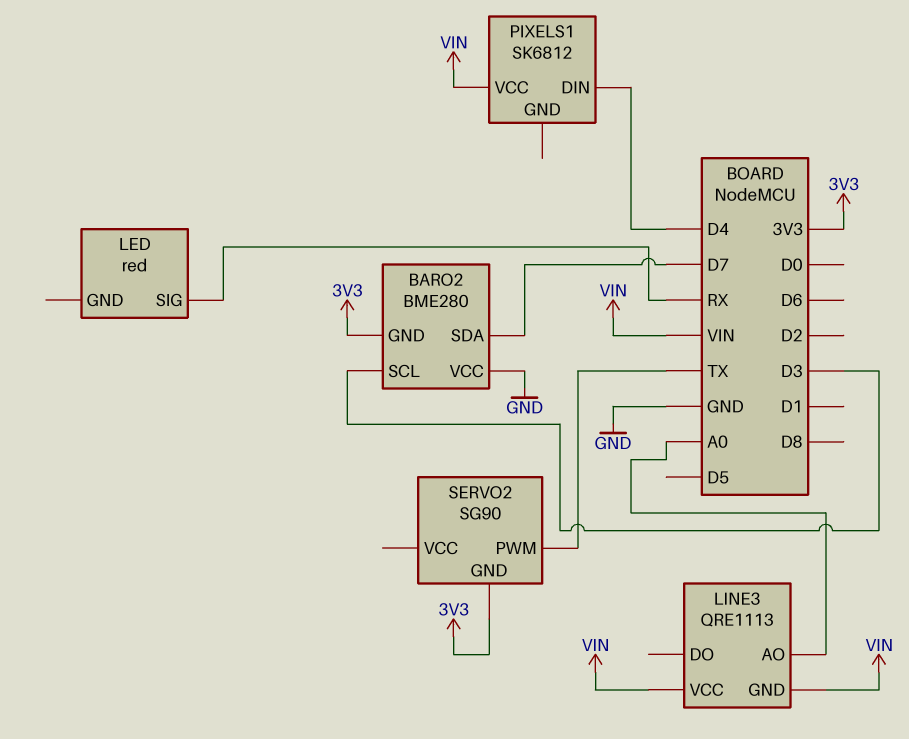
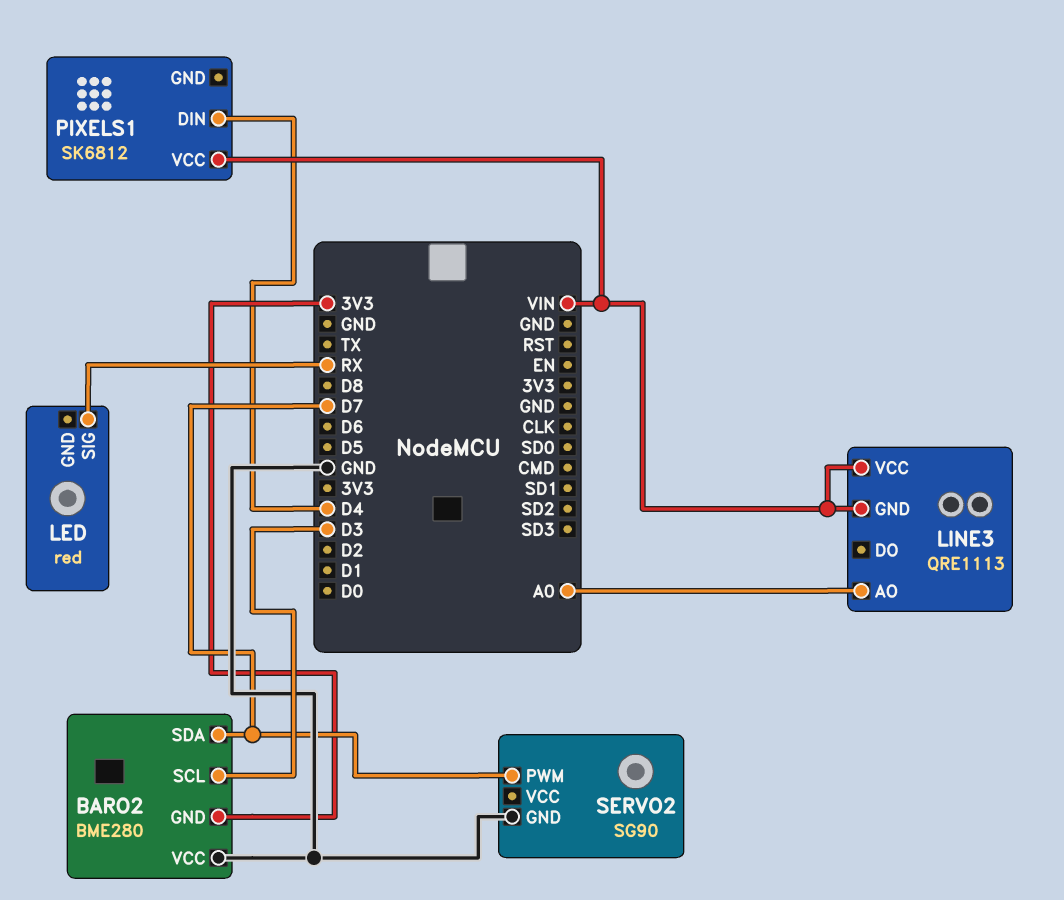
SERVO2 pin GND: 3V3 -> GND
SERVO2 pin PWM: TX -> D7

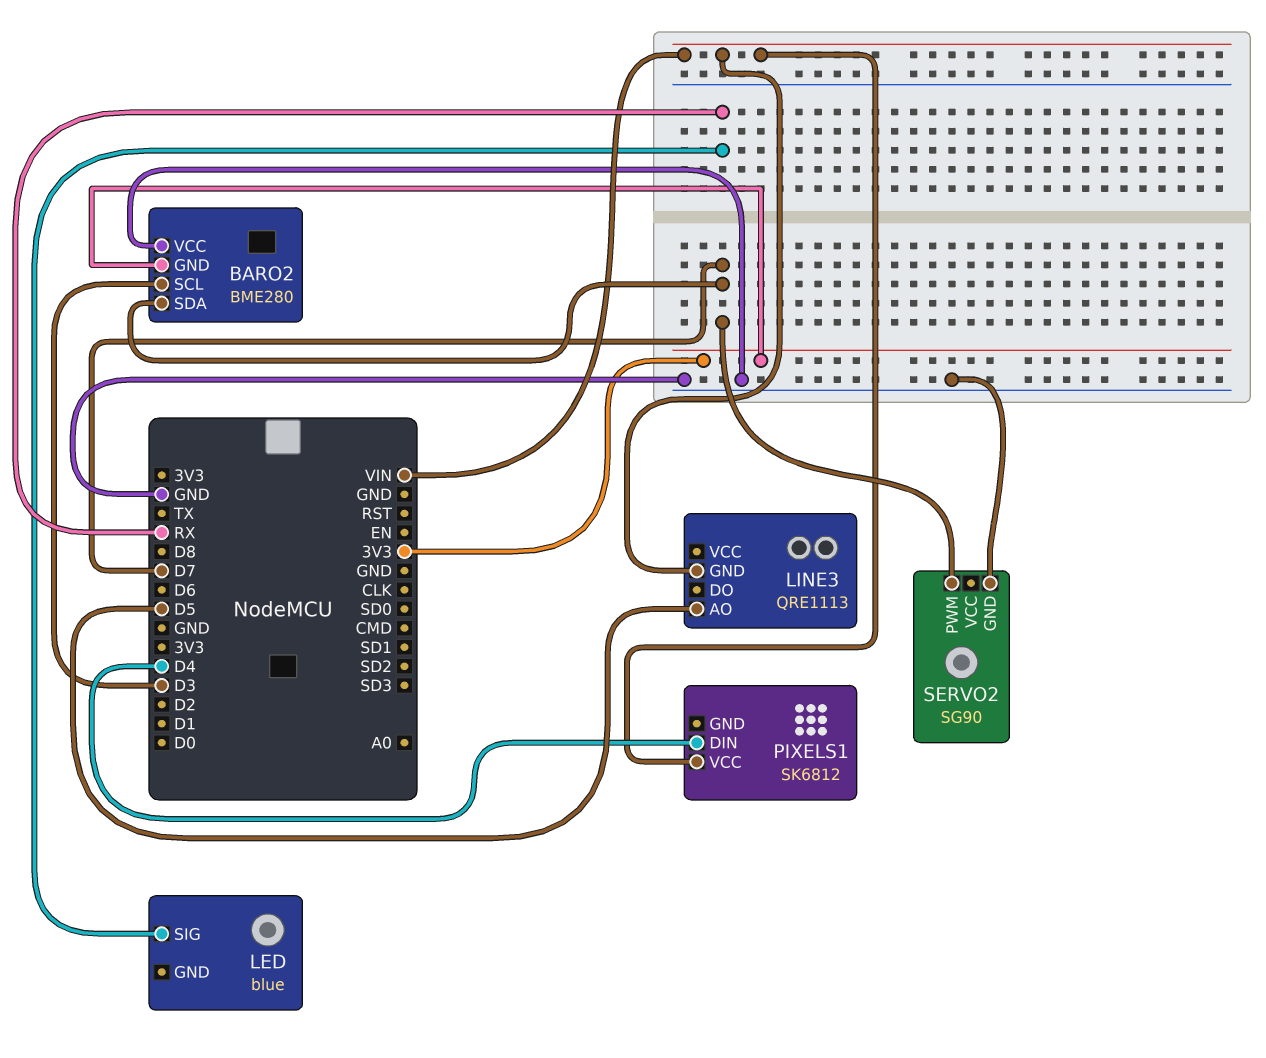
LED: red -> blue
LINE3 pin AO: A0 -> D5
LINE3 pin VCC: VIN -> none

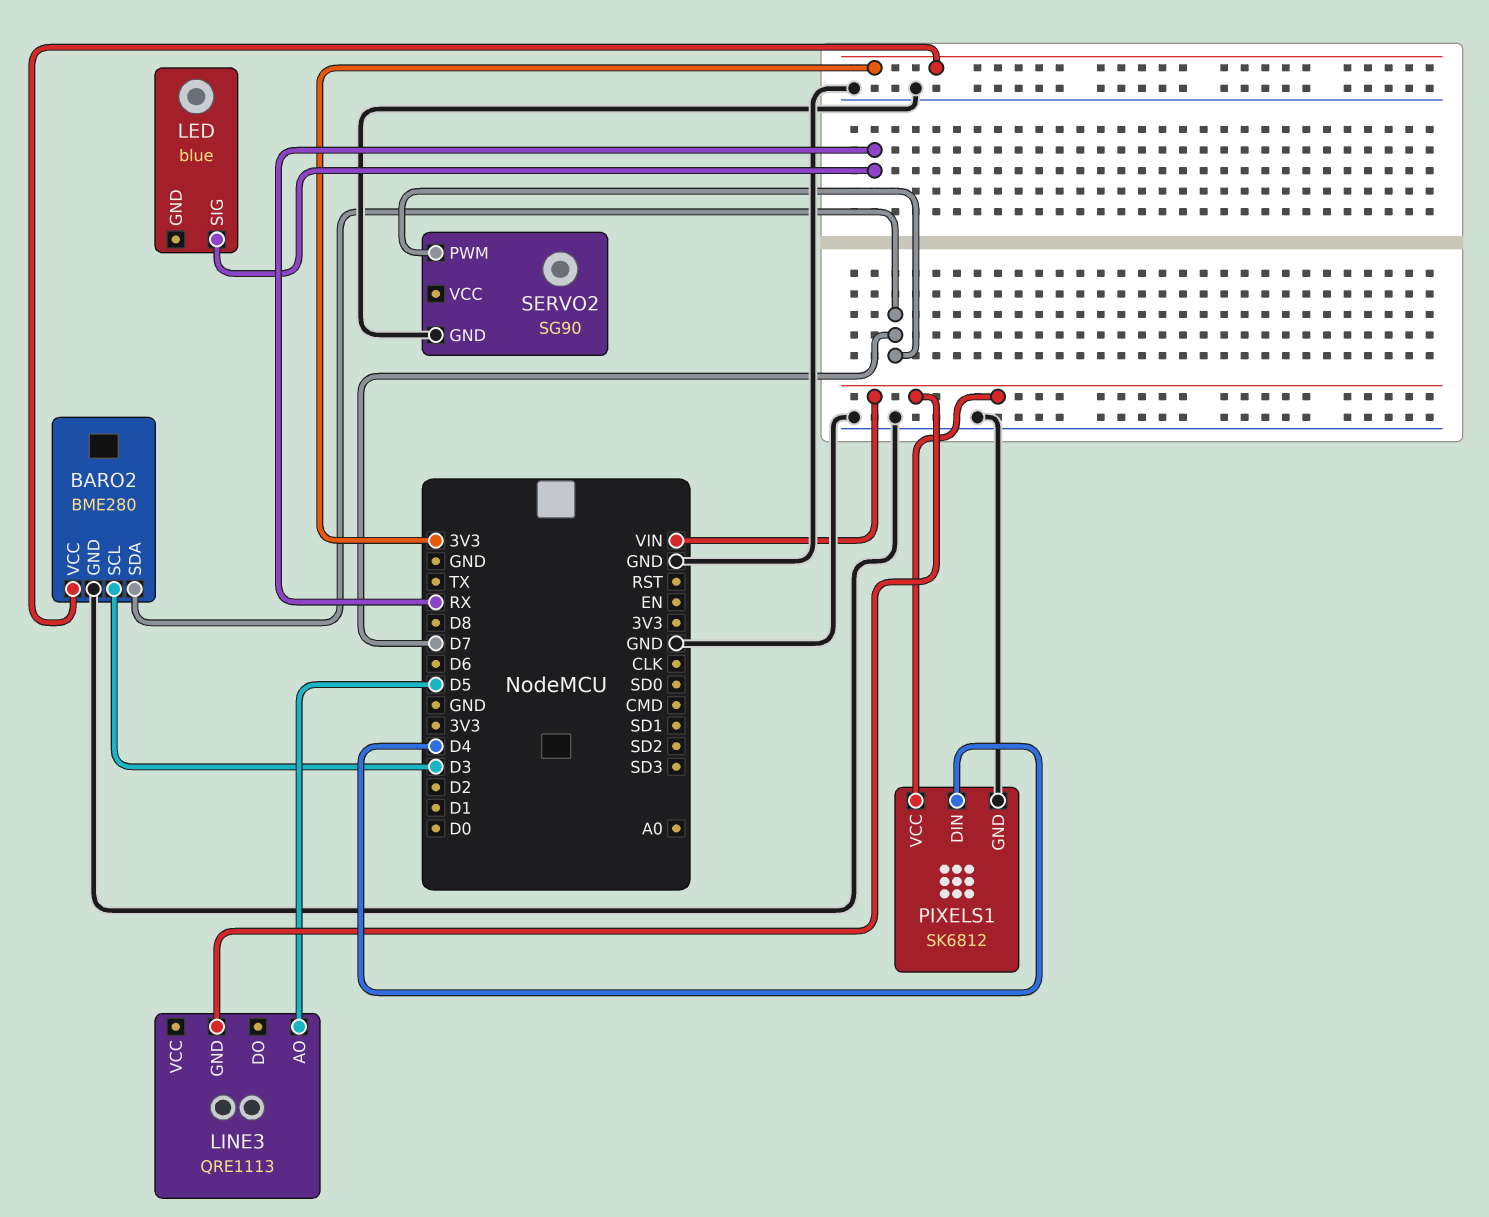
BARO2 pin GND: 3V3 -> GND
BARO2 pin VCC: GND -> 3V3
PIXELS1 pin GND: none -> GND

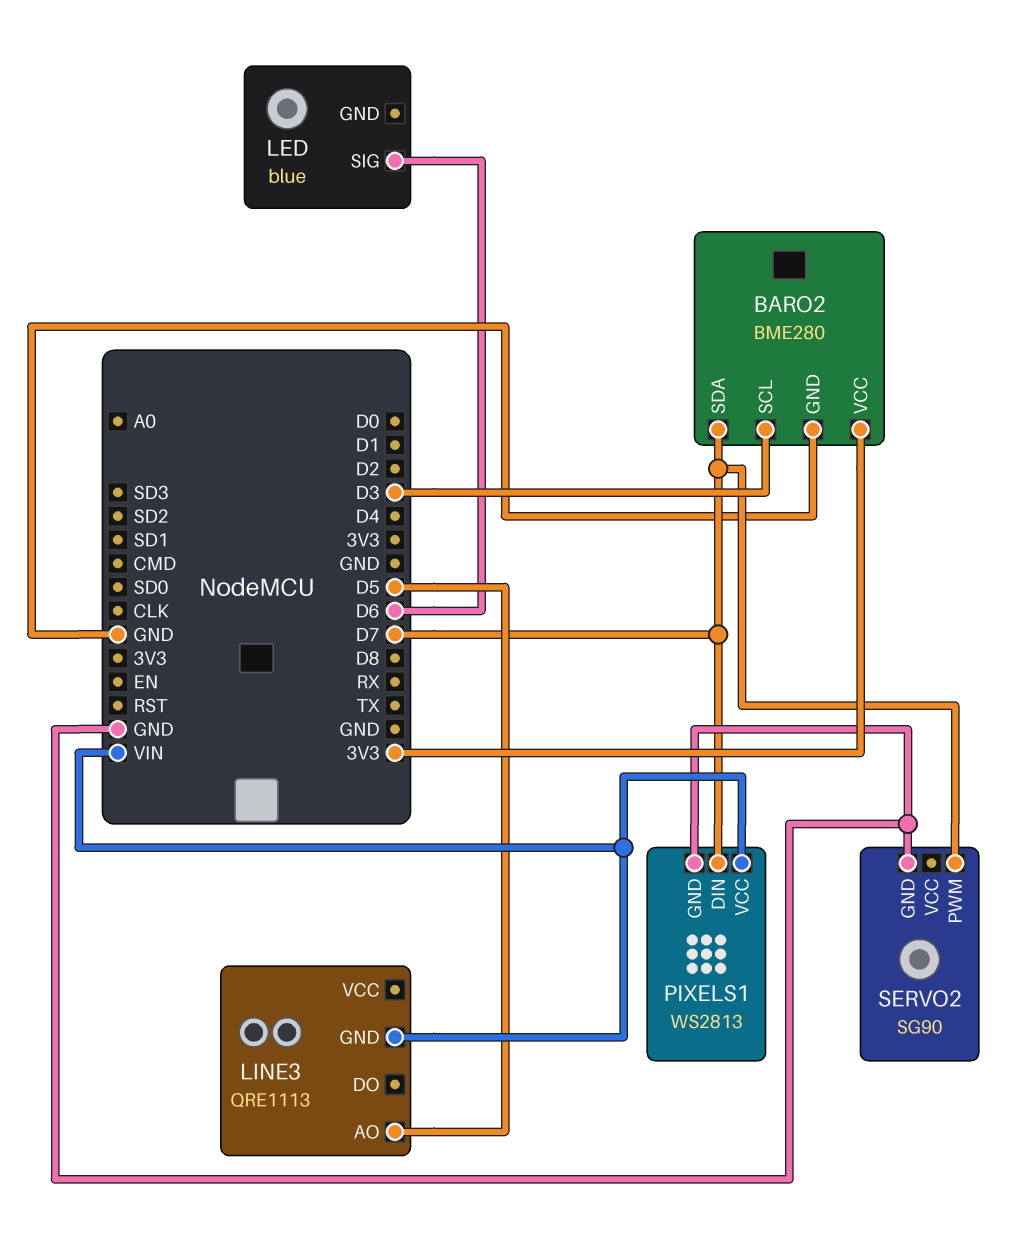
LED pin SIG: RX -> D6
PIXELS1: SK6812 -> WS2813
PIXELS1 pin DIN: D4 -> D7

